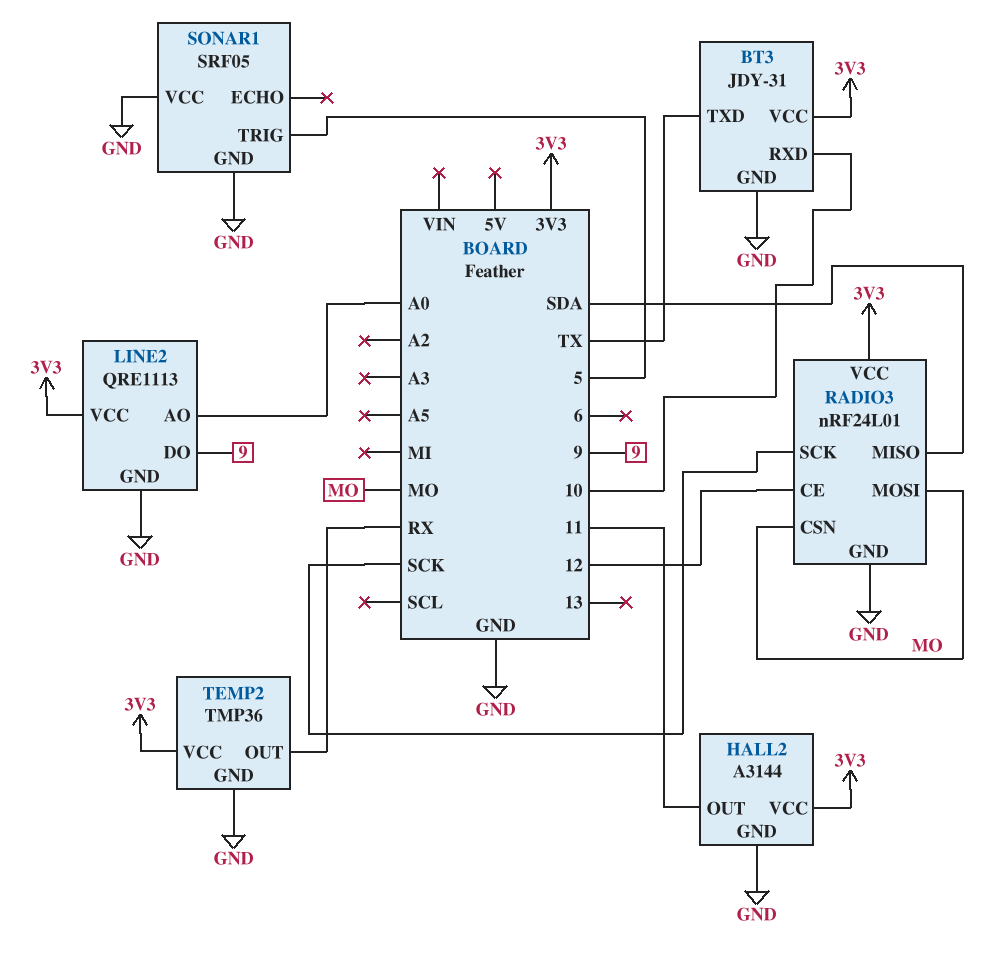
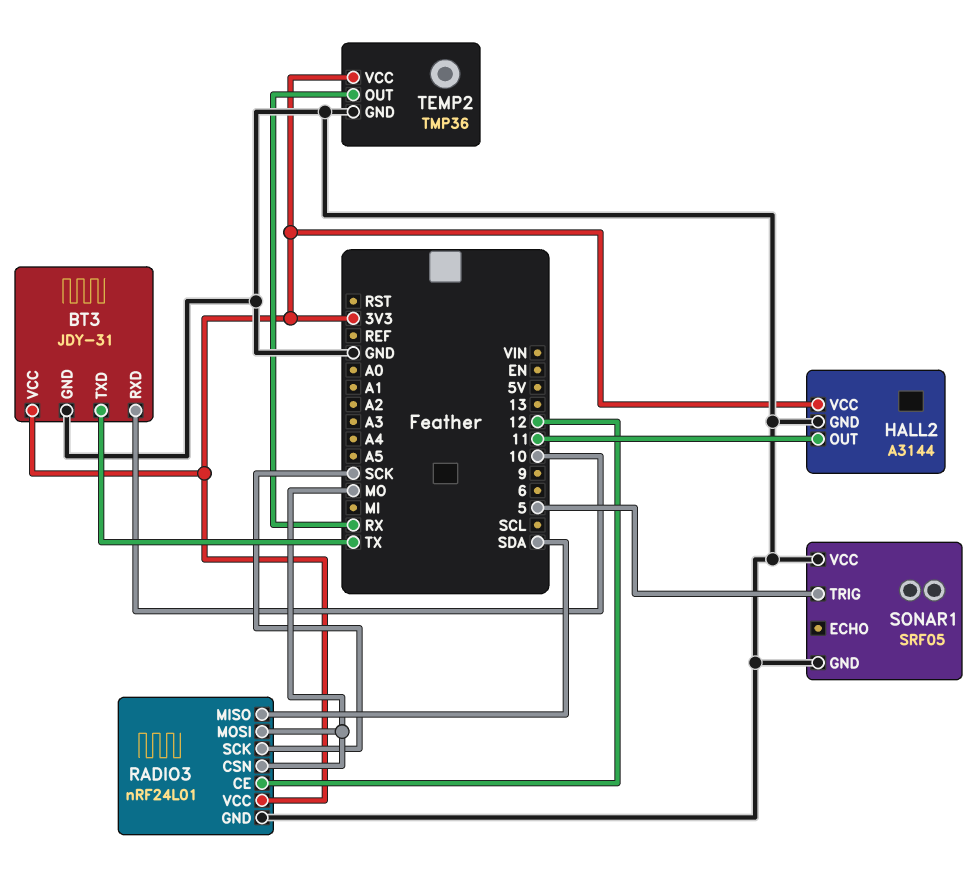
LINE2: QRE1113 -> none
LINE2 pin AO: A0 -> none
LINE2 pin DO: 9 -> none
LINE2 pin GND: GND -> none
LINE2 pin VCC: 3V3 -> none

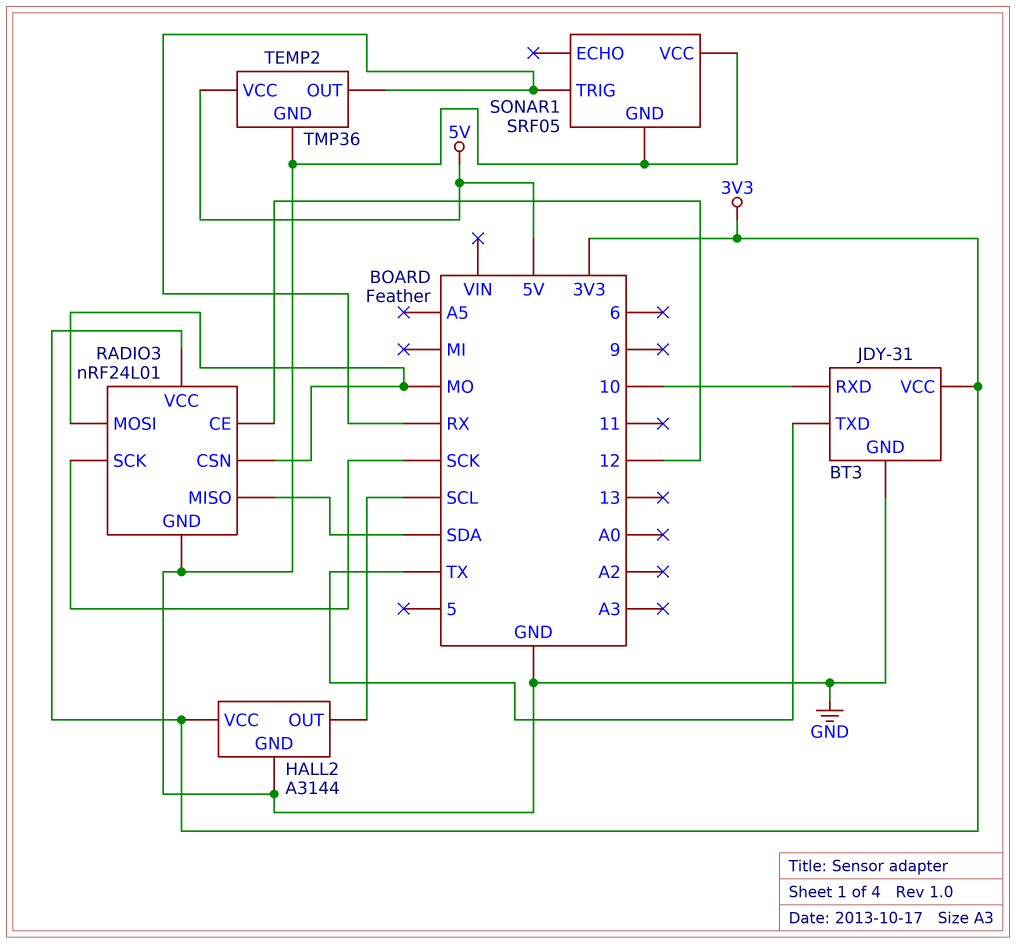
HALL2 pin OUT: 11 -> SCL
SONAR1 pin TRIG: 5 -> RX
TEMP2 pin VCC: 3V3 -> 5V

